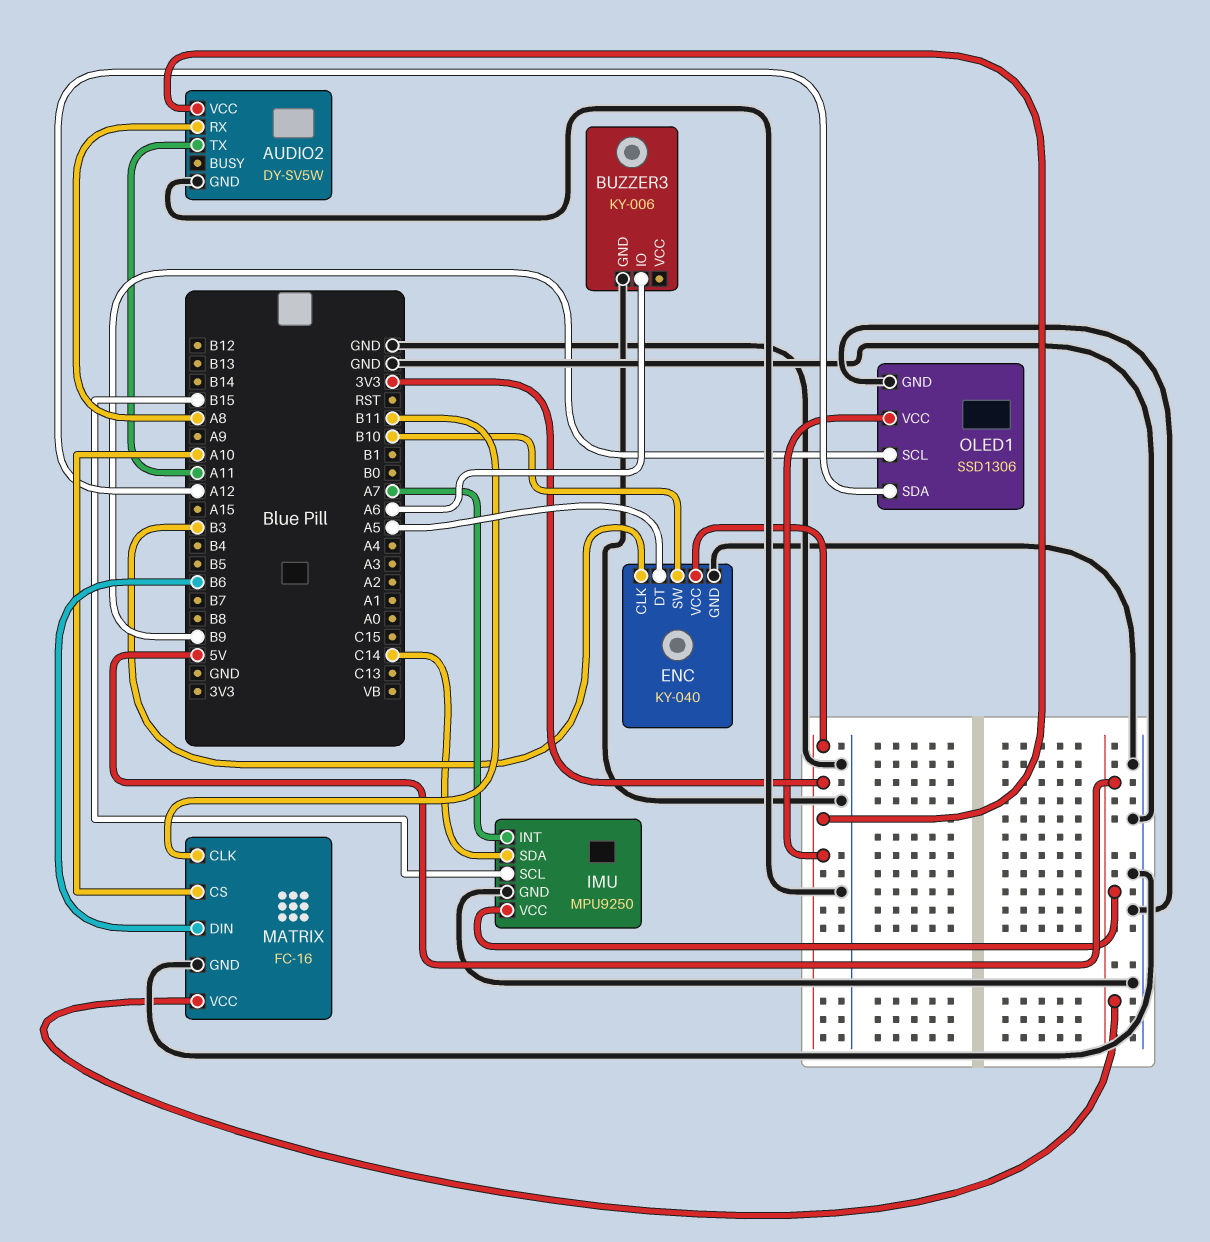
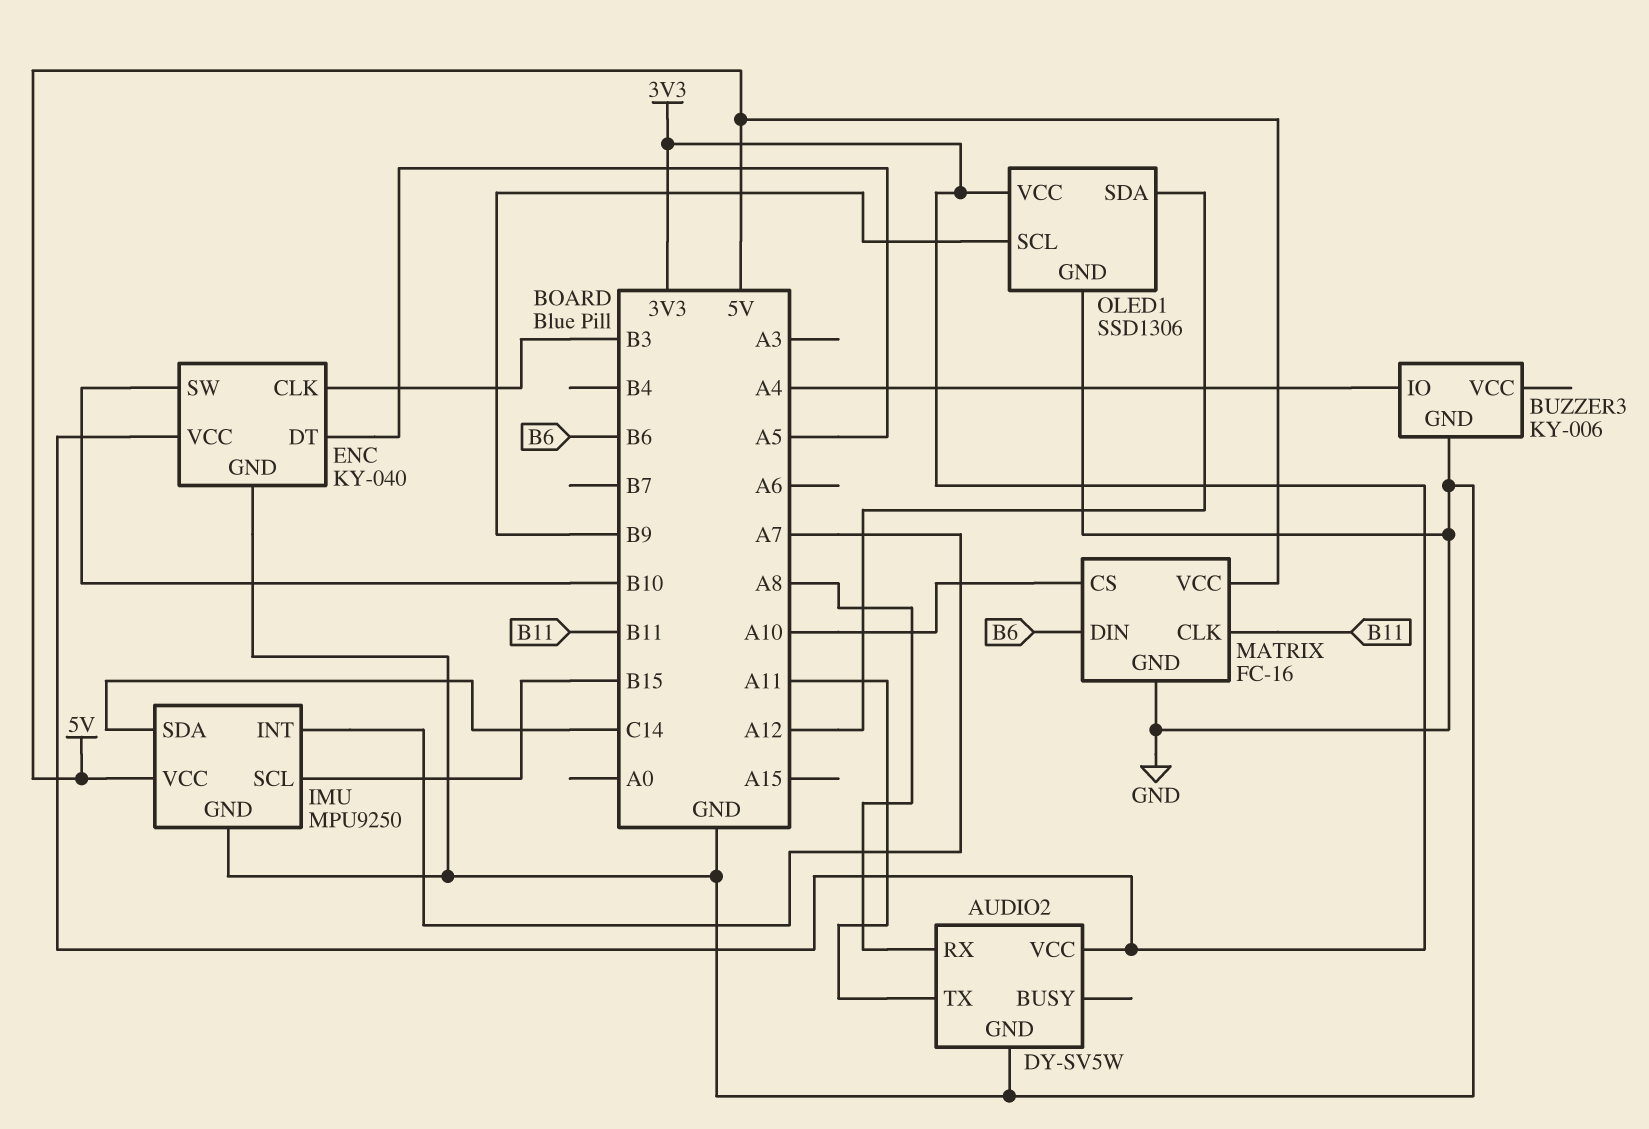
BUZZER3 pin IO: A6 -> A4

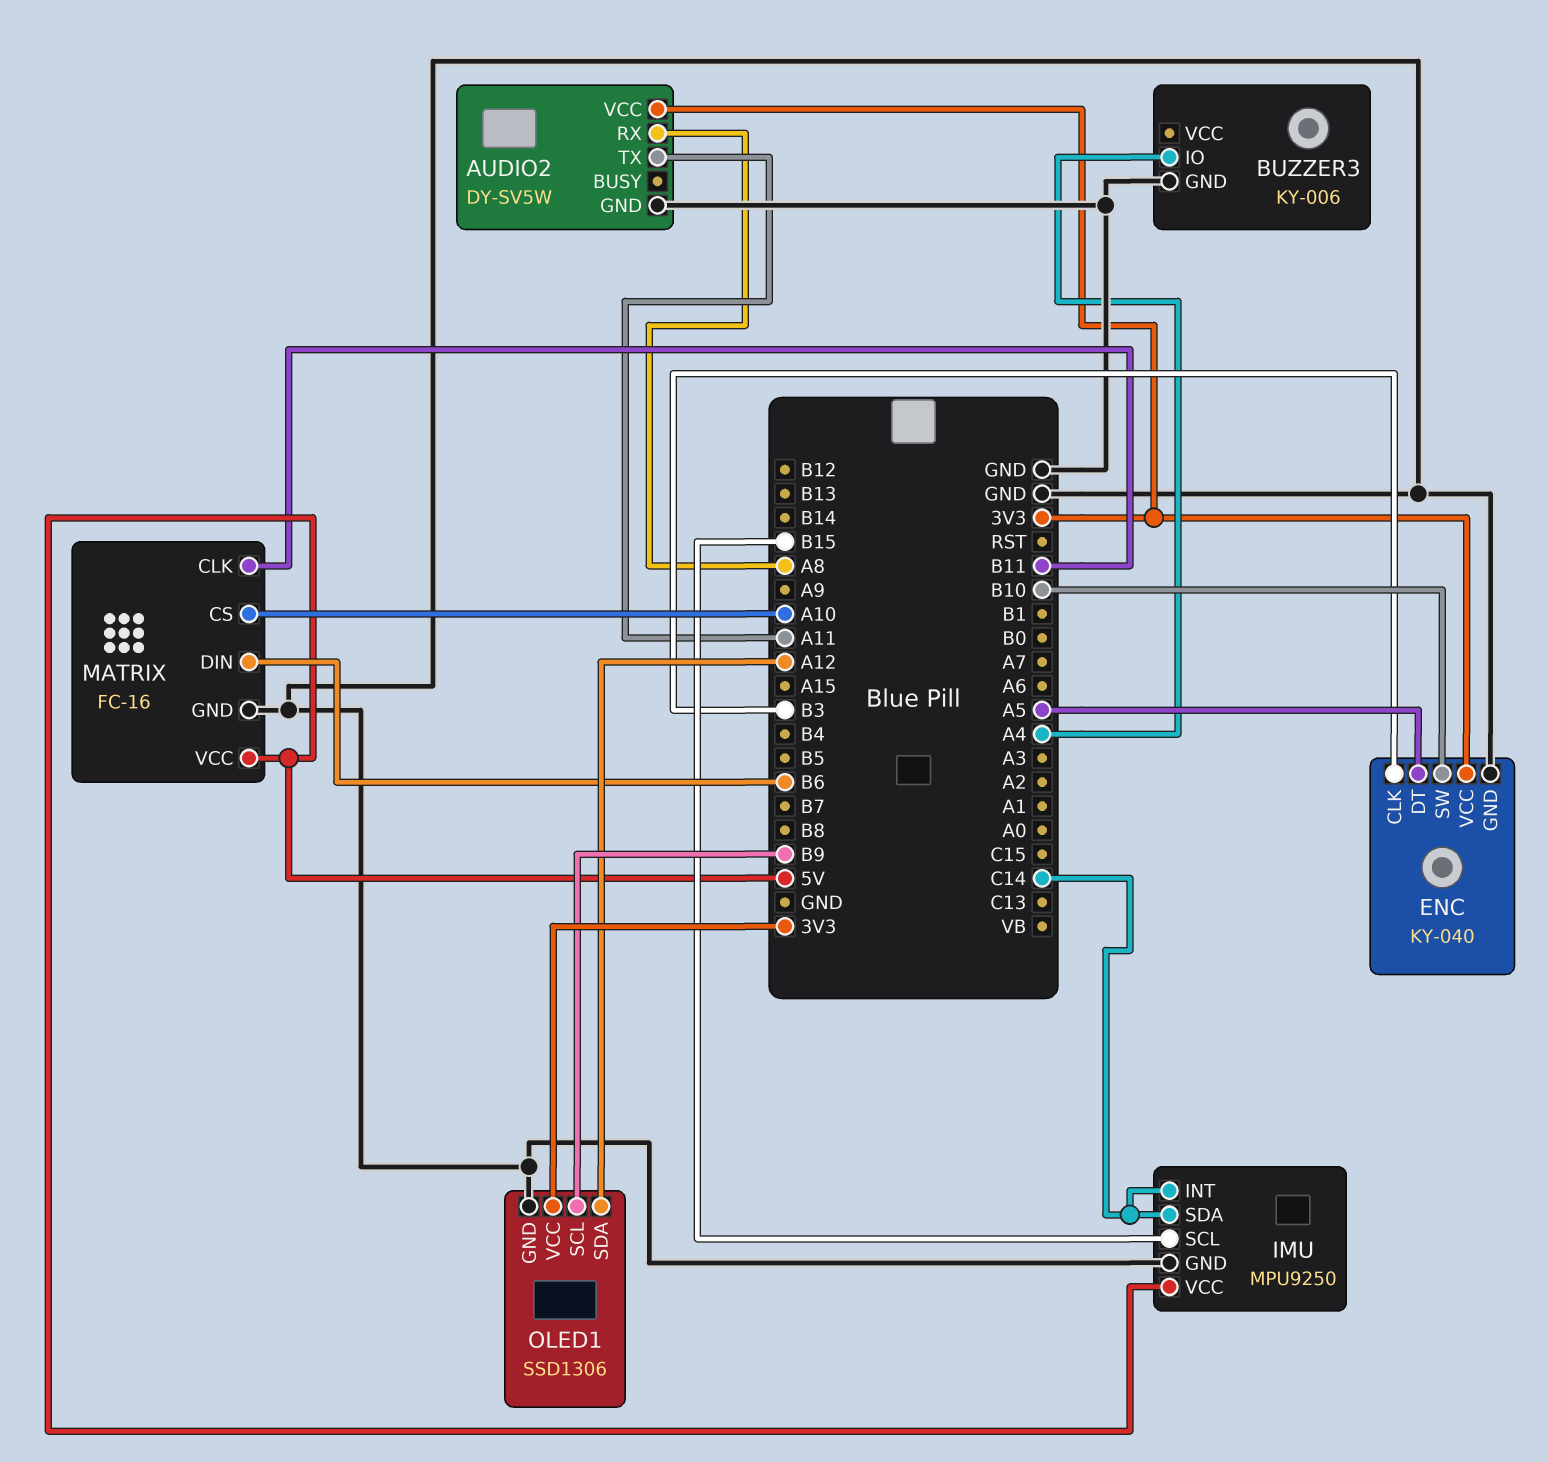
IMU pin INT: A7 -> C14

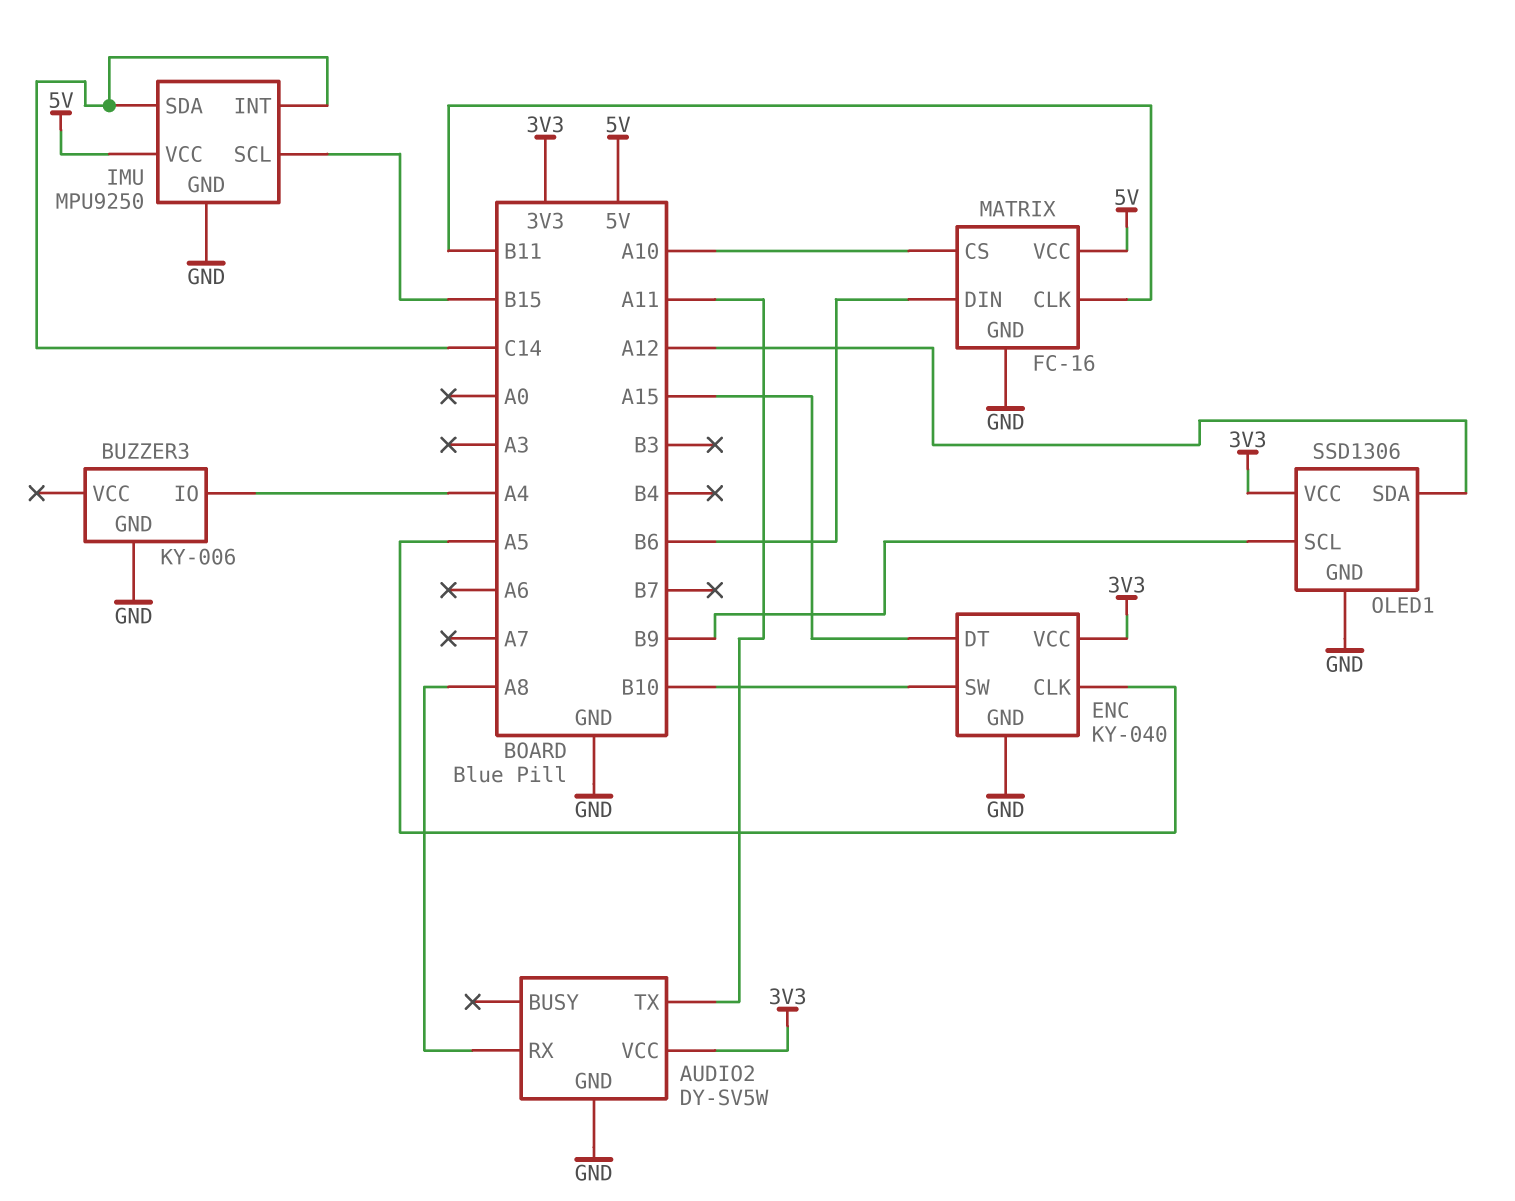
ENC pin CLK: B3 -> A5
ENC pin DT: A5 -> A15

